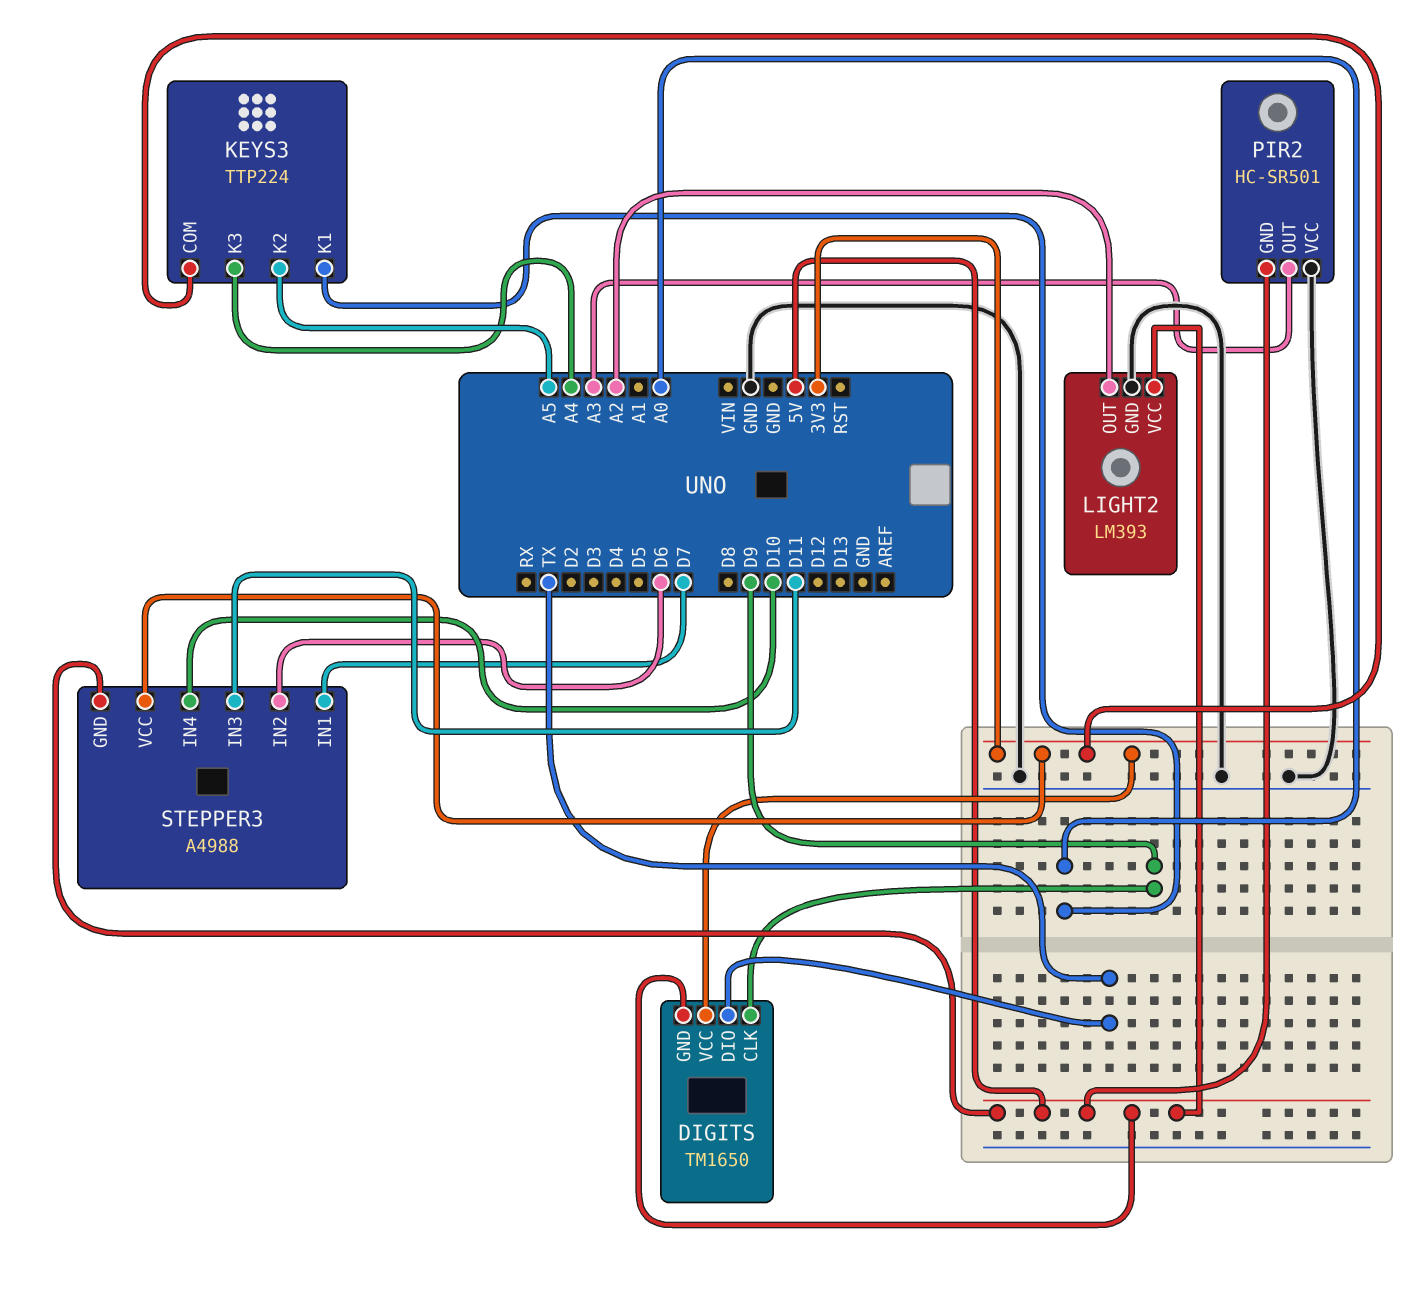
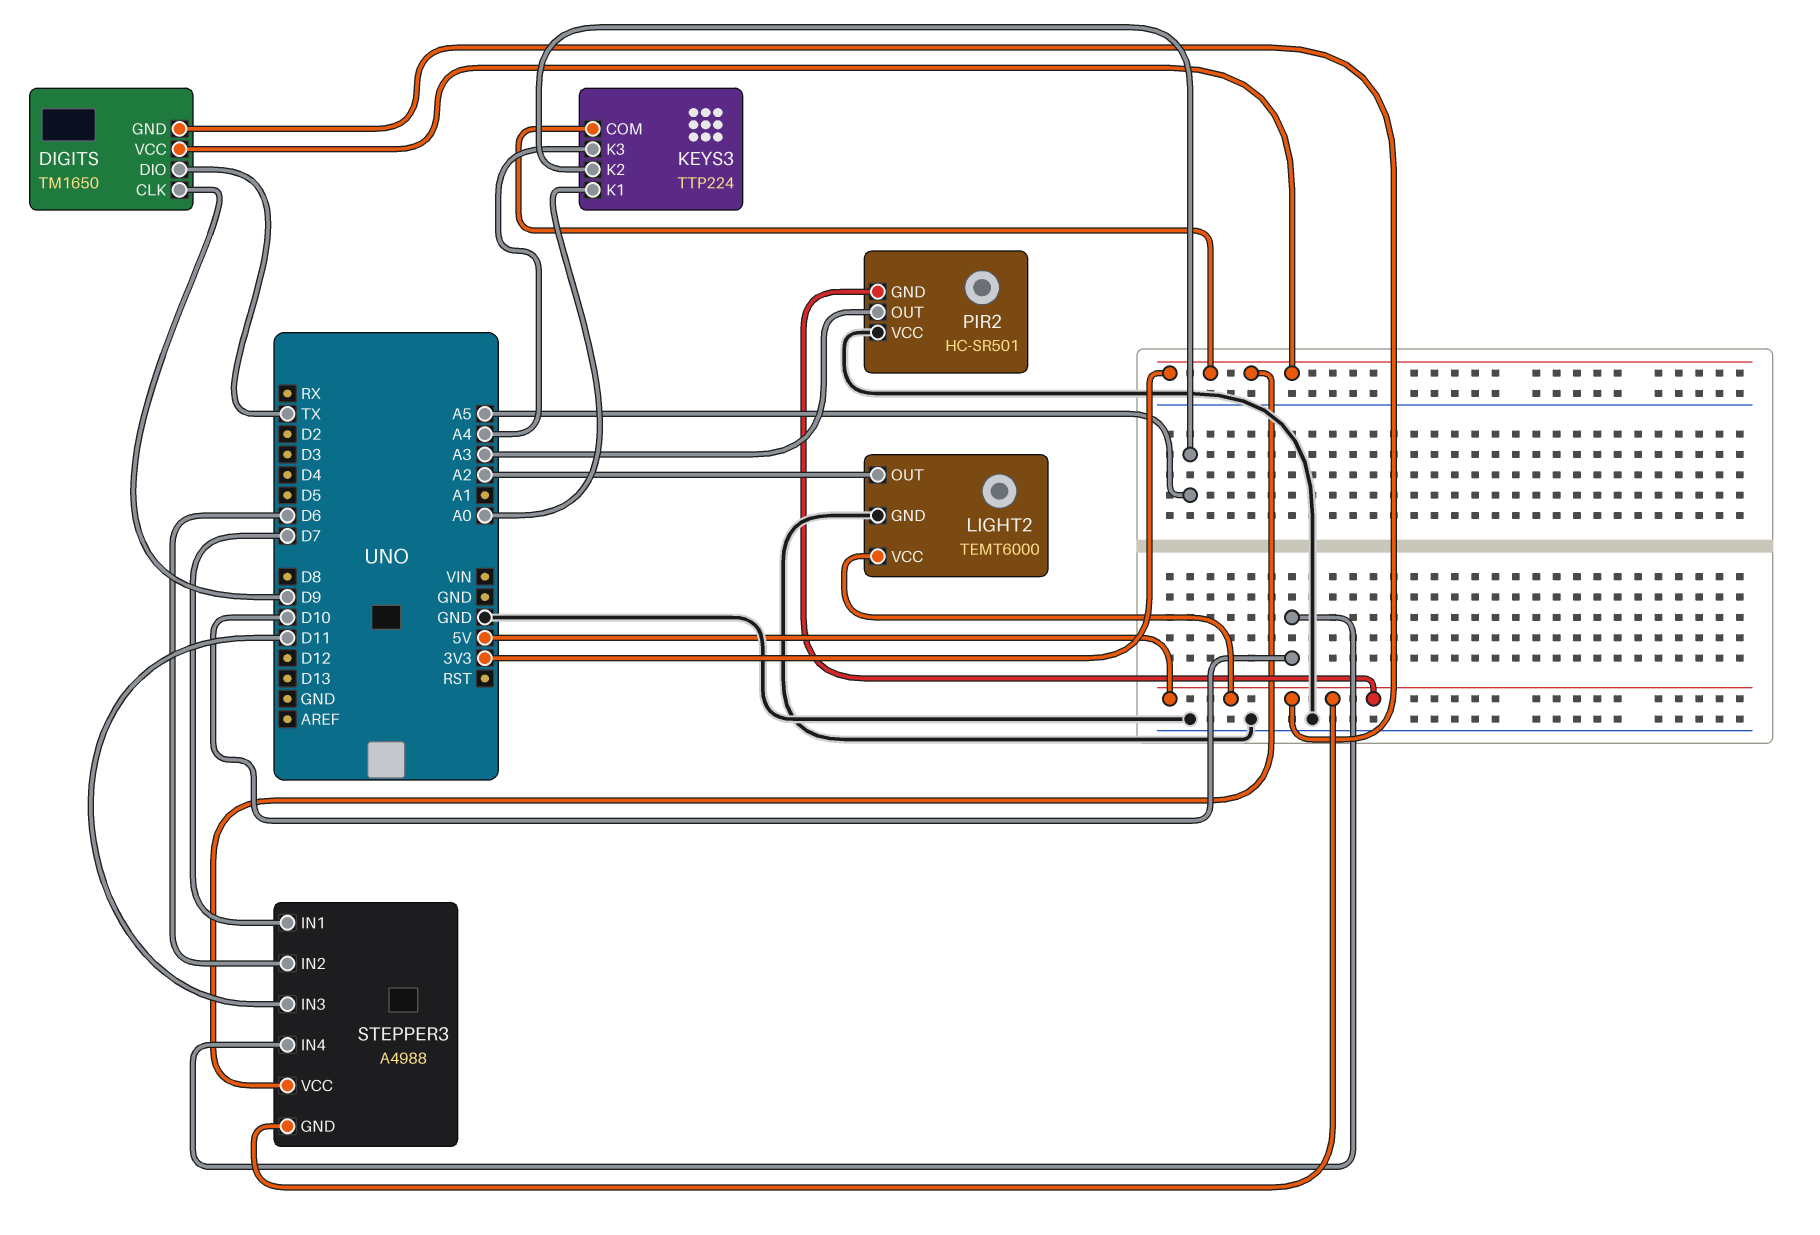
LIGHT2: LM393 -> TEMT6000

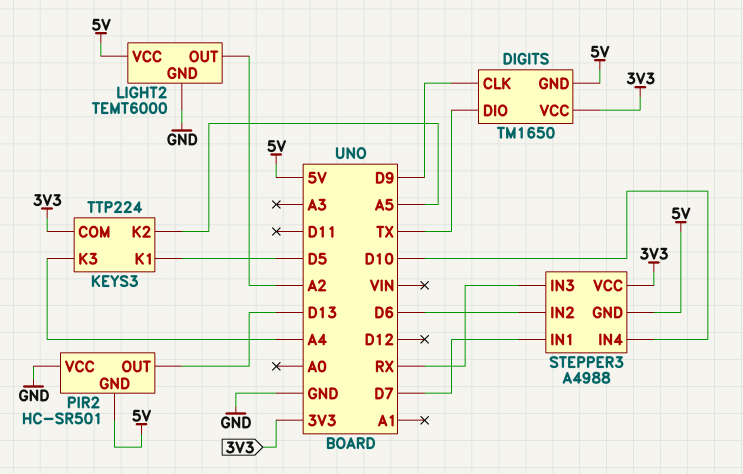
KEYS3 pin K1: A0 -> D5
PIR2 pin OUT: A3 -> D13
STEPPER3 pin IN3: D11 -> RX

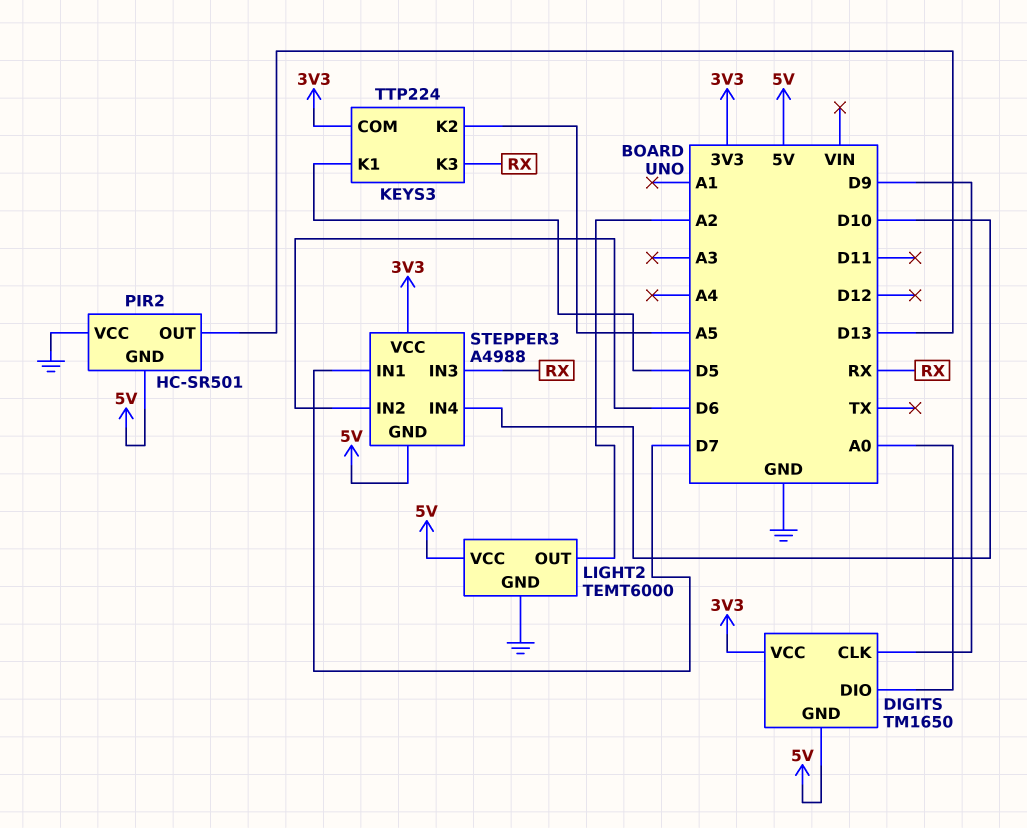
DIGITS pin DIO: TX -> A0
KEYS3 pin K3: A4 -> RX

